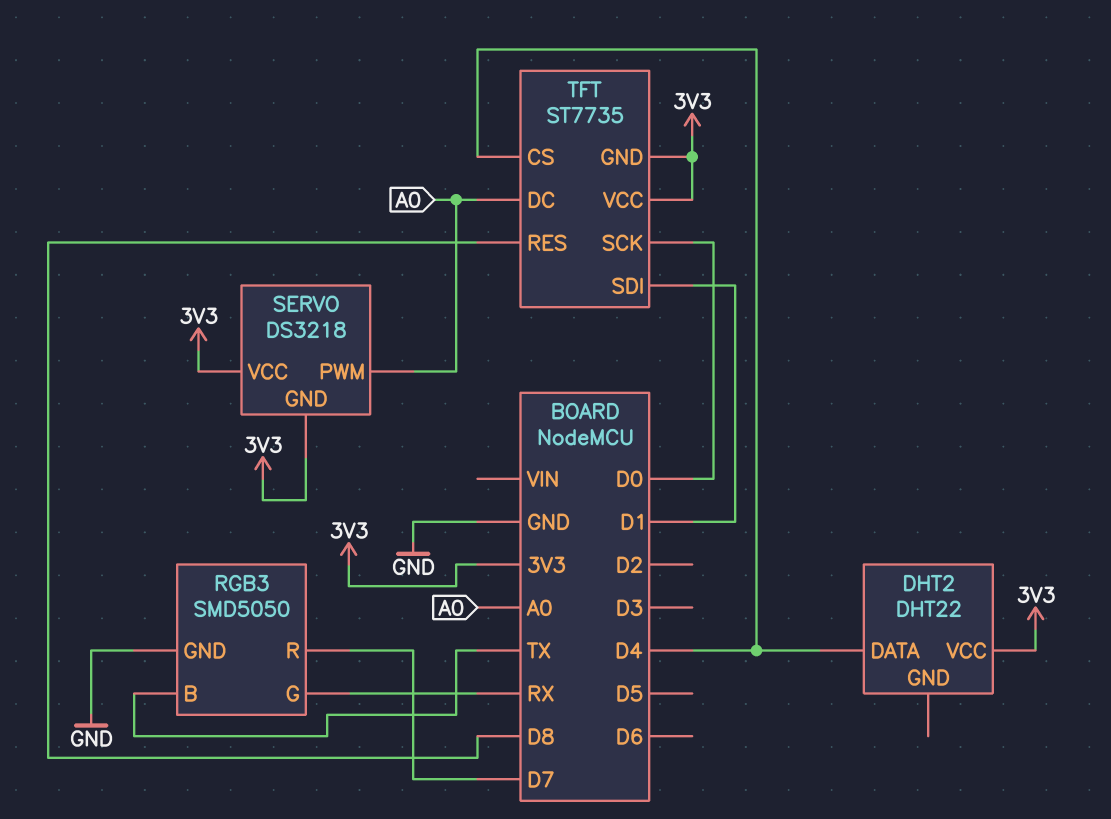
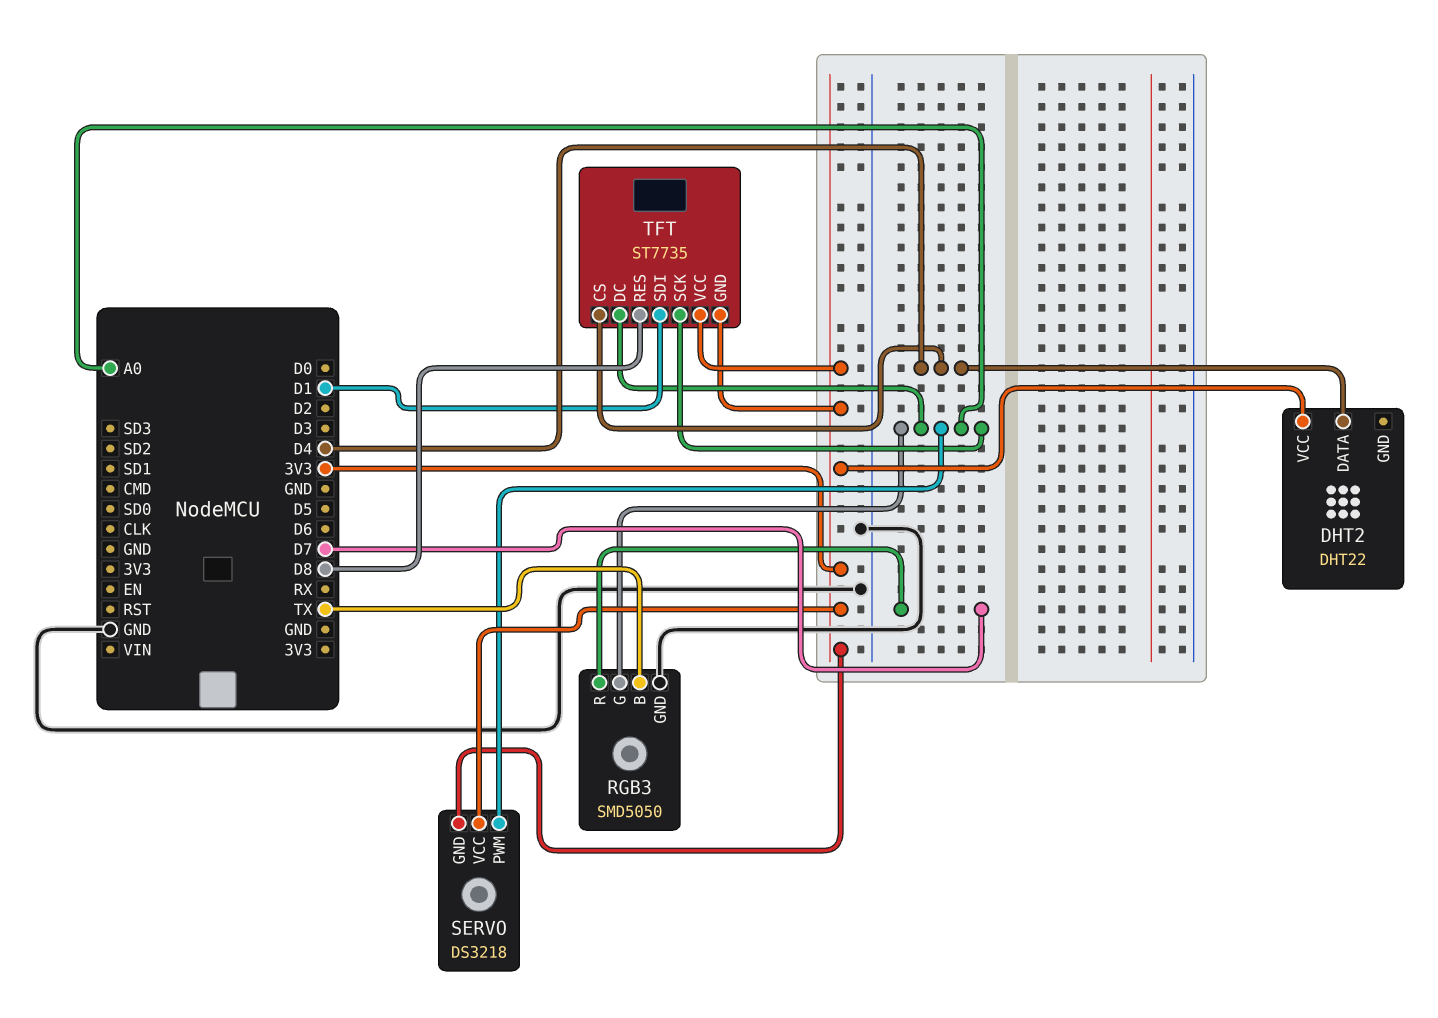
RGB3 pin G: RX -> A0
TFT pin SCK: D0 -> A0

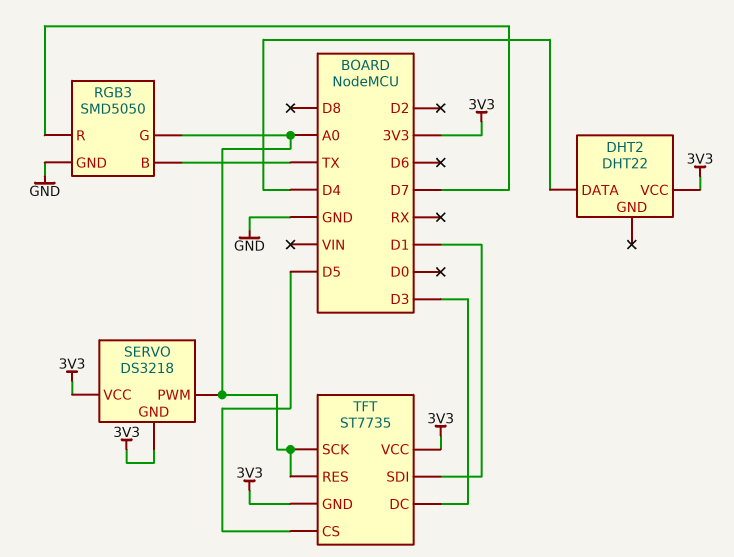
TFT pin CS: D4 -> D5
TFT pin DC: A0 -> D3
TFT pin RES: D8 -> A0

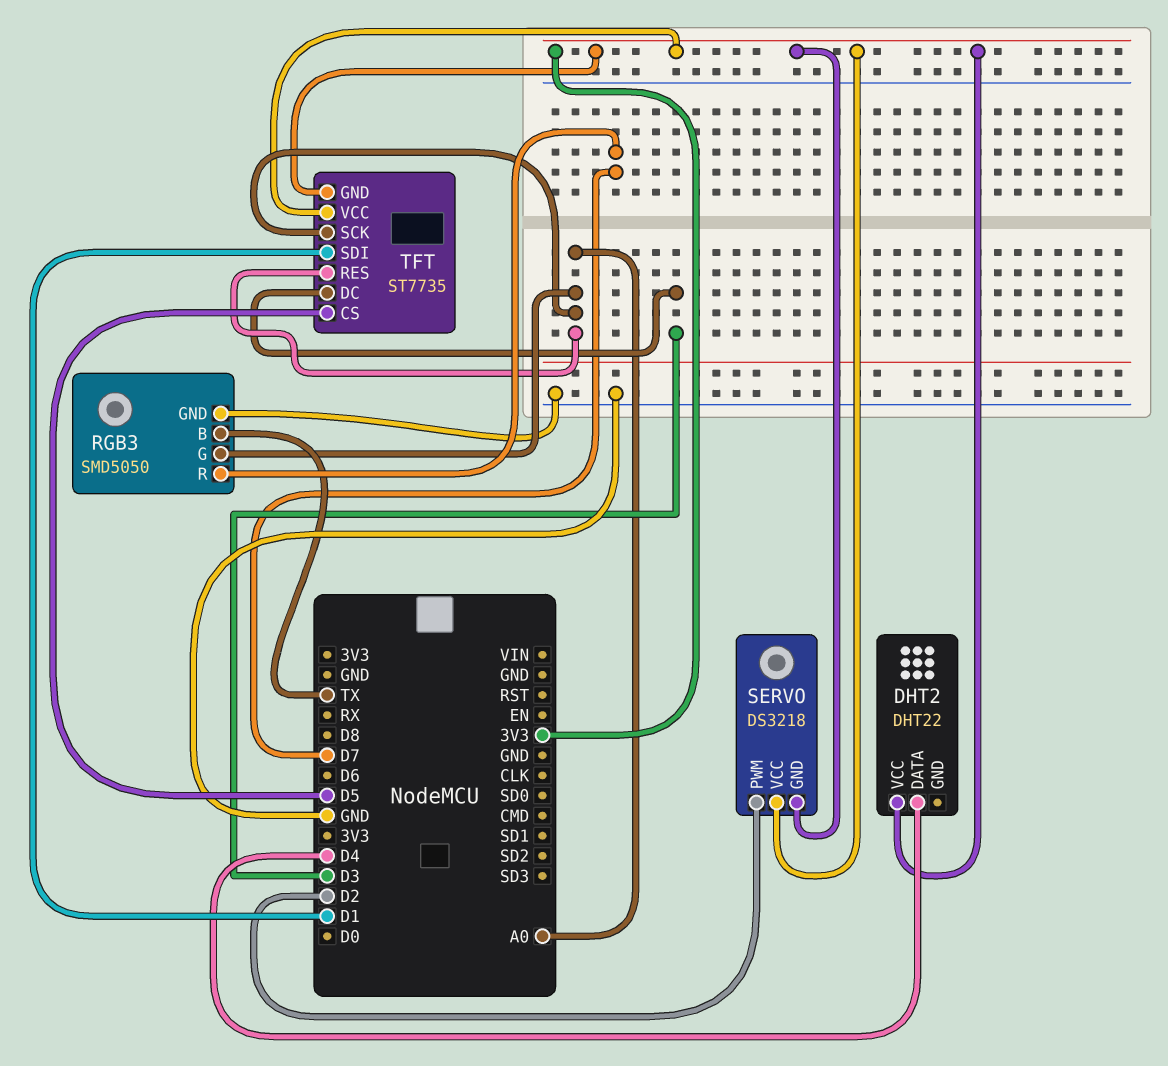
SERVO pin PWM: A0 -> D2

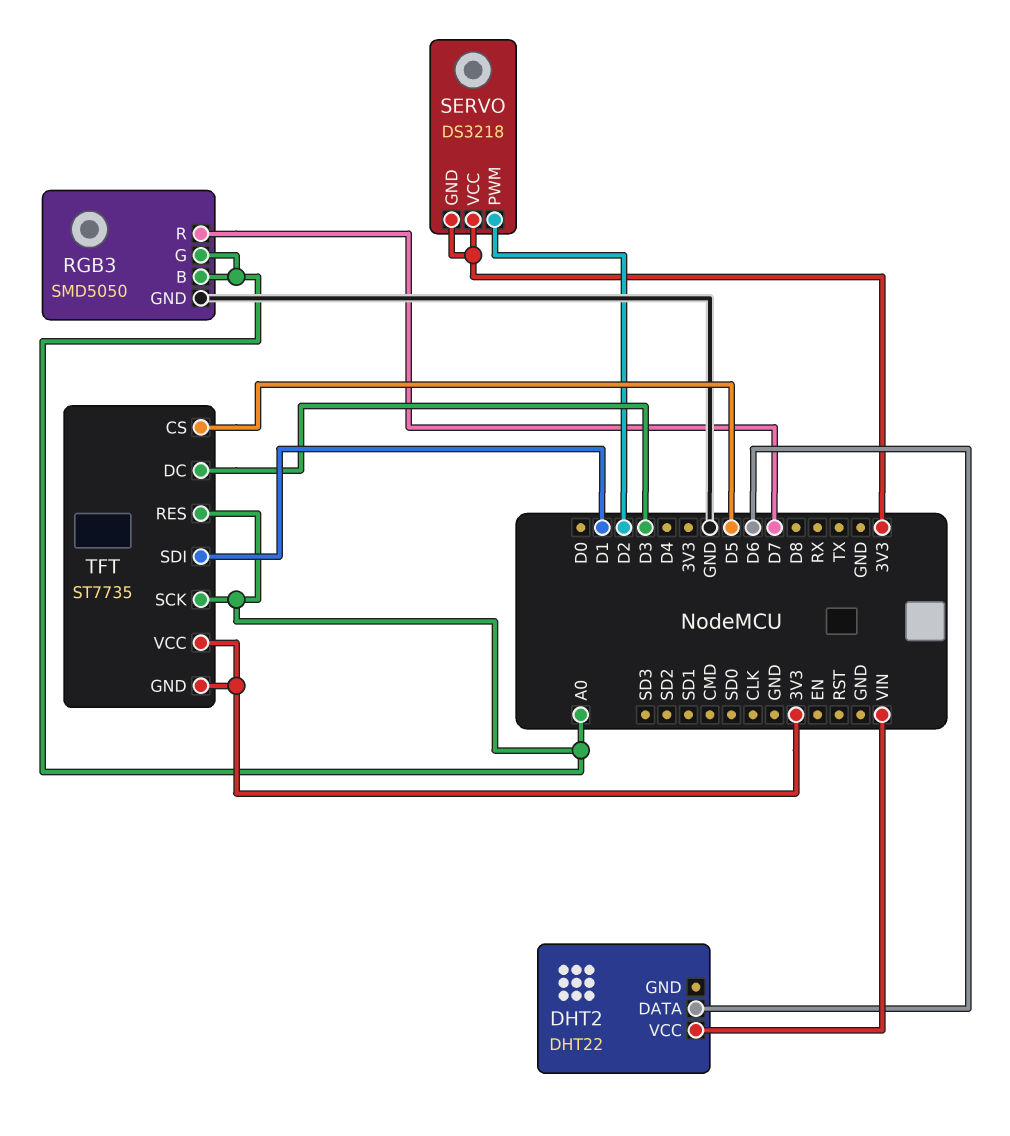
DHT2 pin DATA: D4 -> D6
DHT2 pin VCC: 3V3 -> VIN
RGB3 pin B: TX -> A0

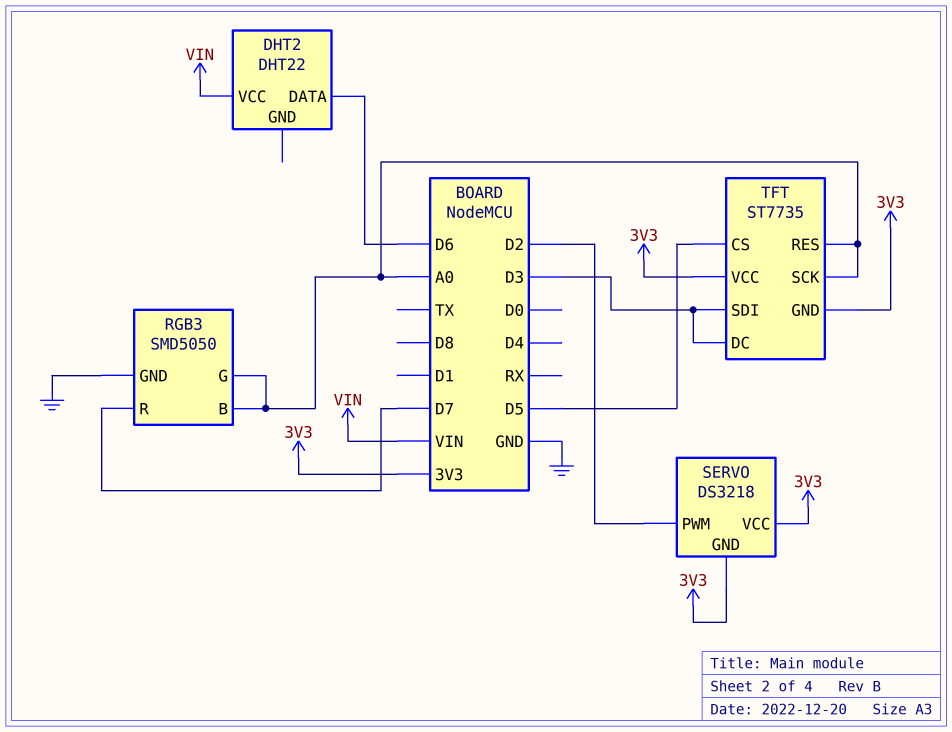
TFT pin SDI: D1 -> D3

